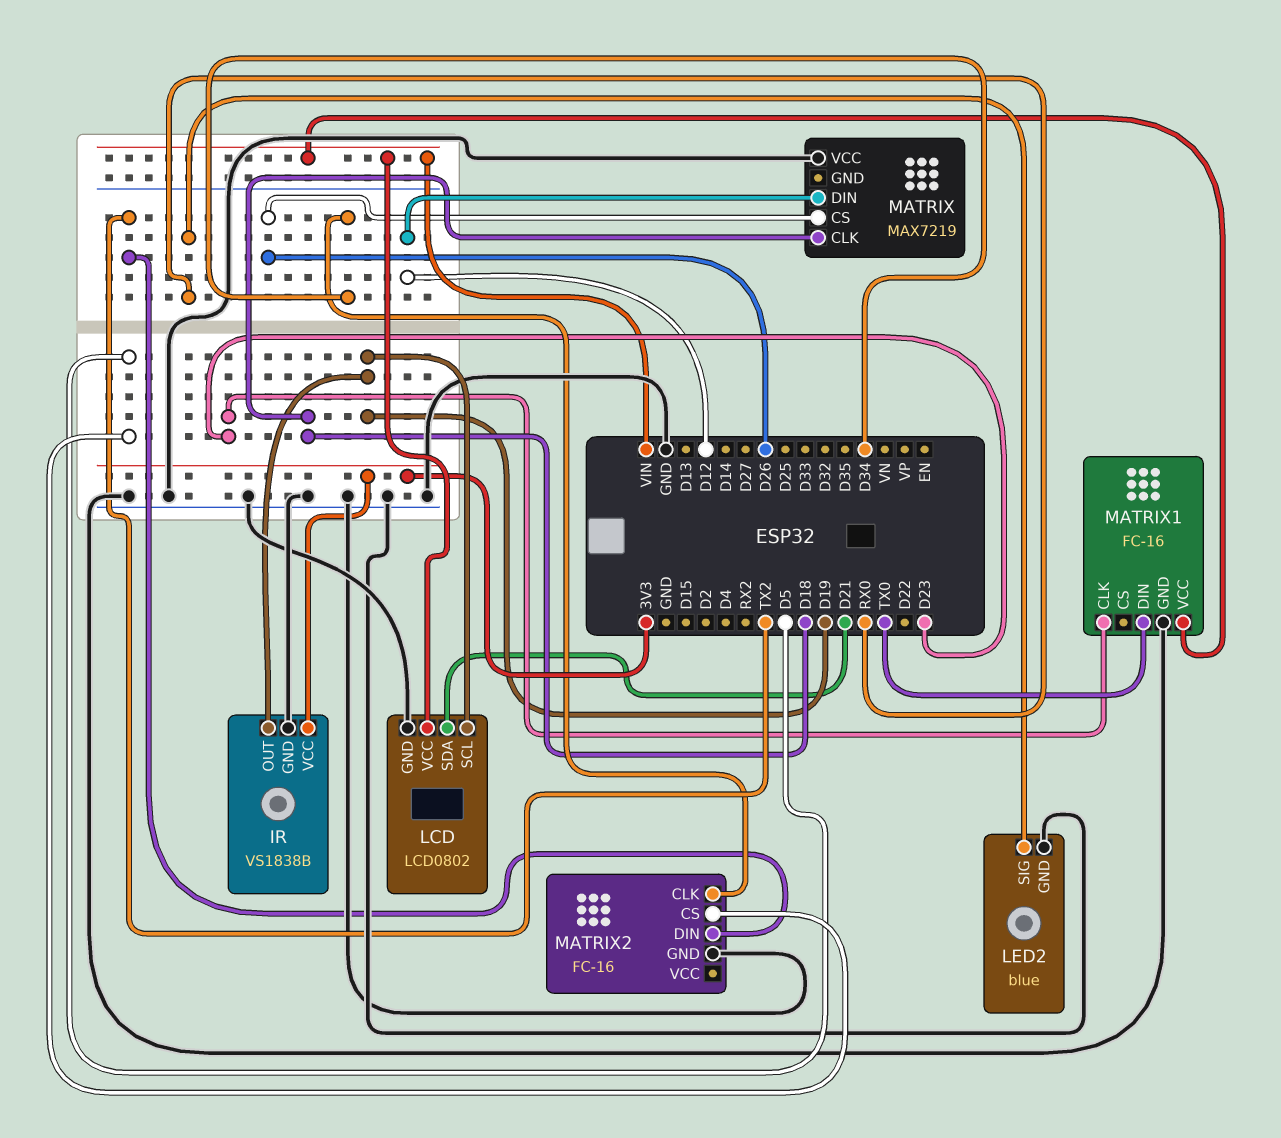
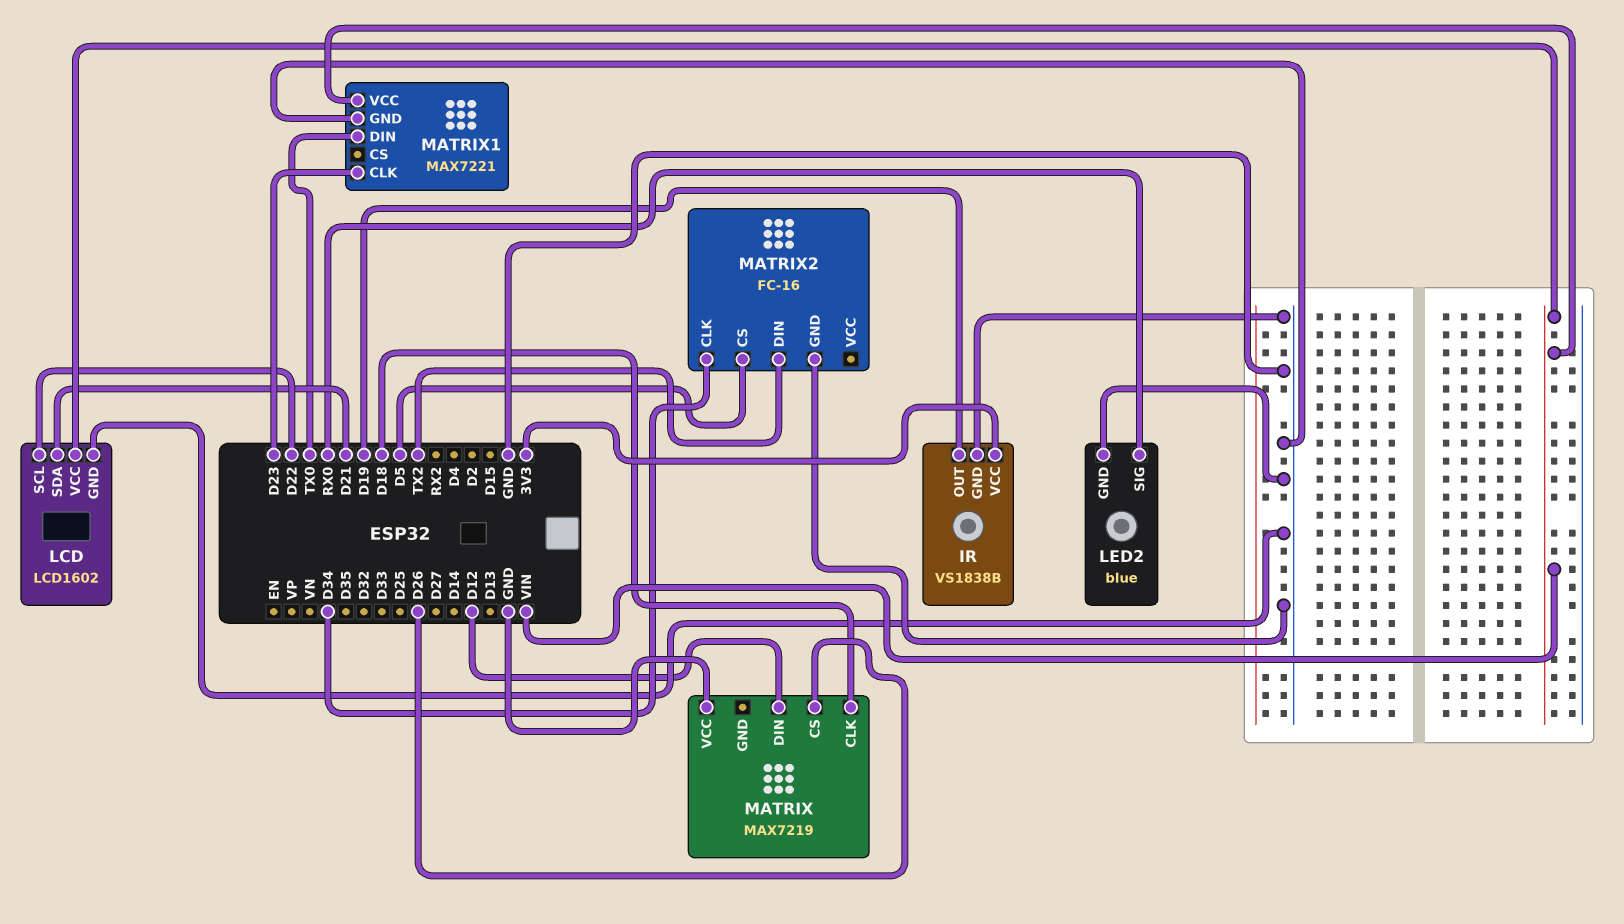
LCD: LCD0802 -> LCD1602
LCD pin SCL: D19 -> D22
MATRIX1: FC-16 -> MAX7221

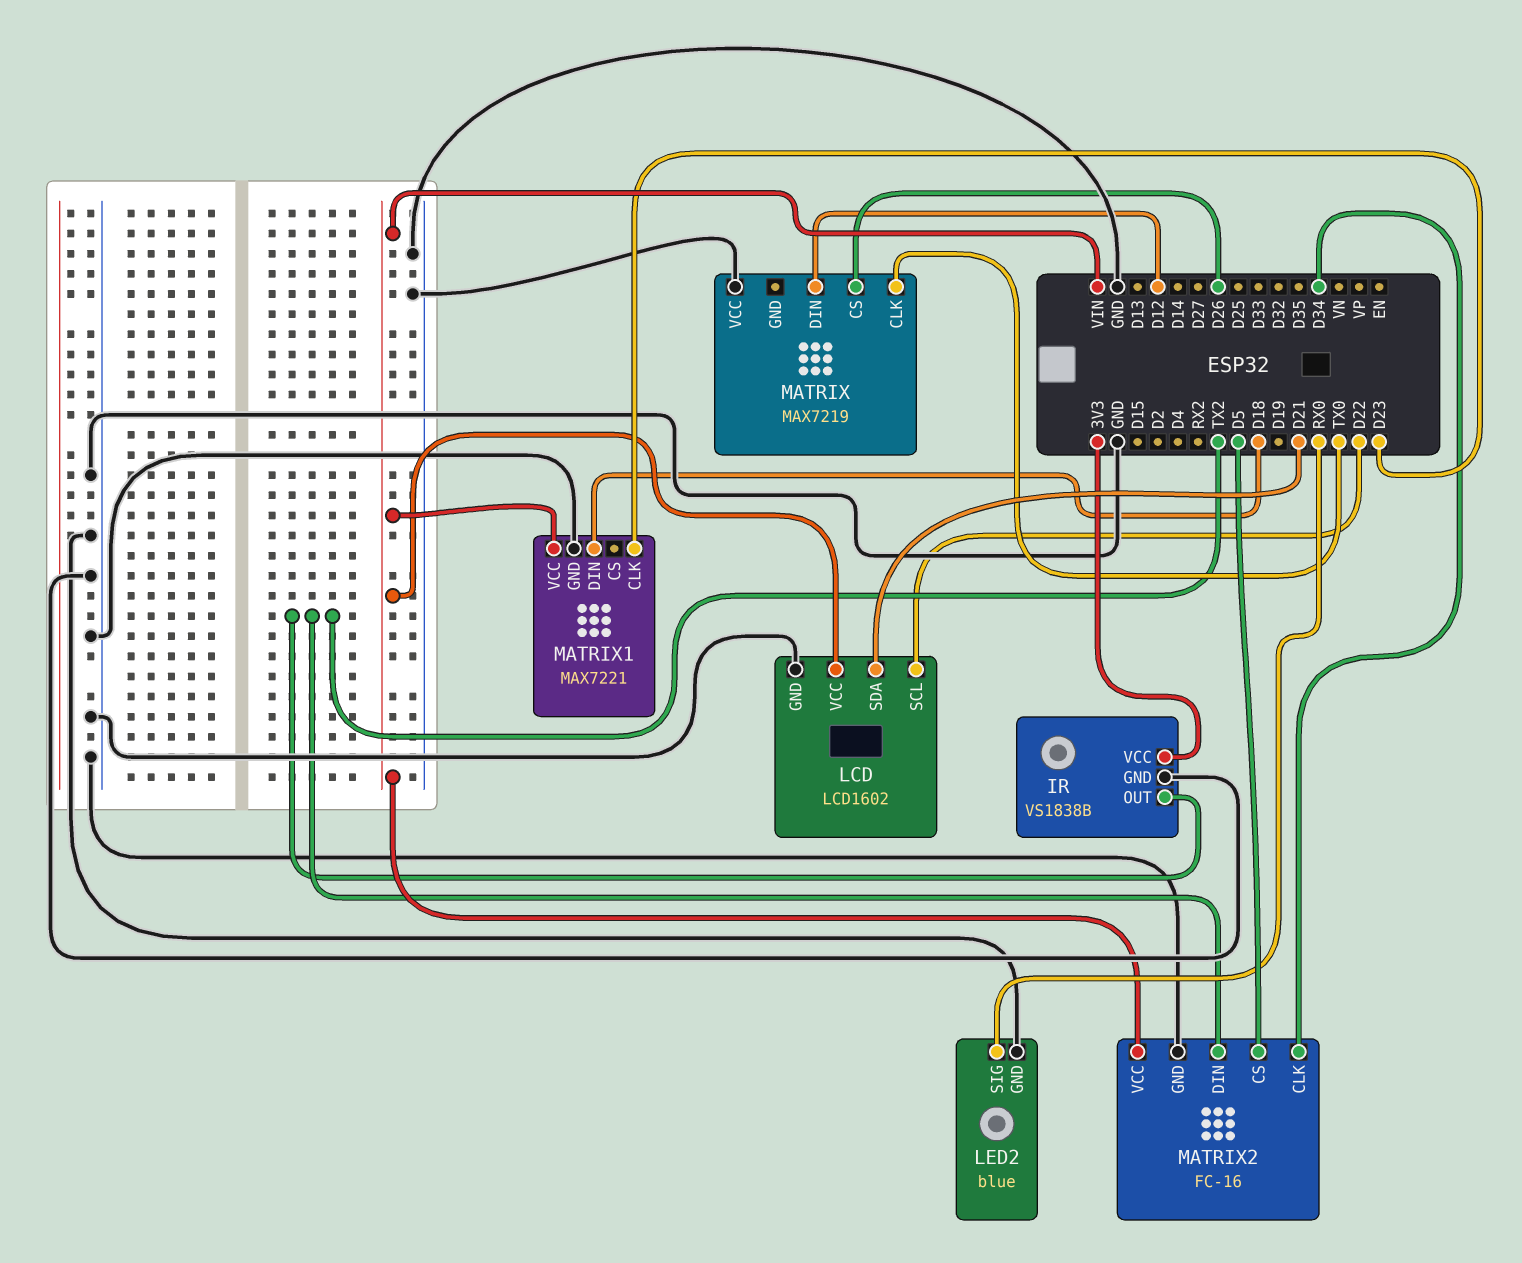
IR pin OUT: D19 -> TX2
MATRIX pin CLK: D18 -> TX0
MATRIX1 pin DIN: TX0 -> D18
MATRIX2 pin VCC: none -> VIN

